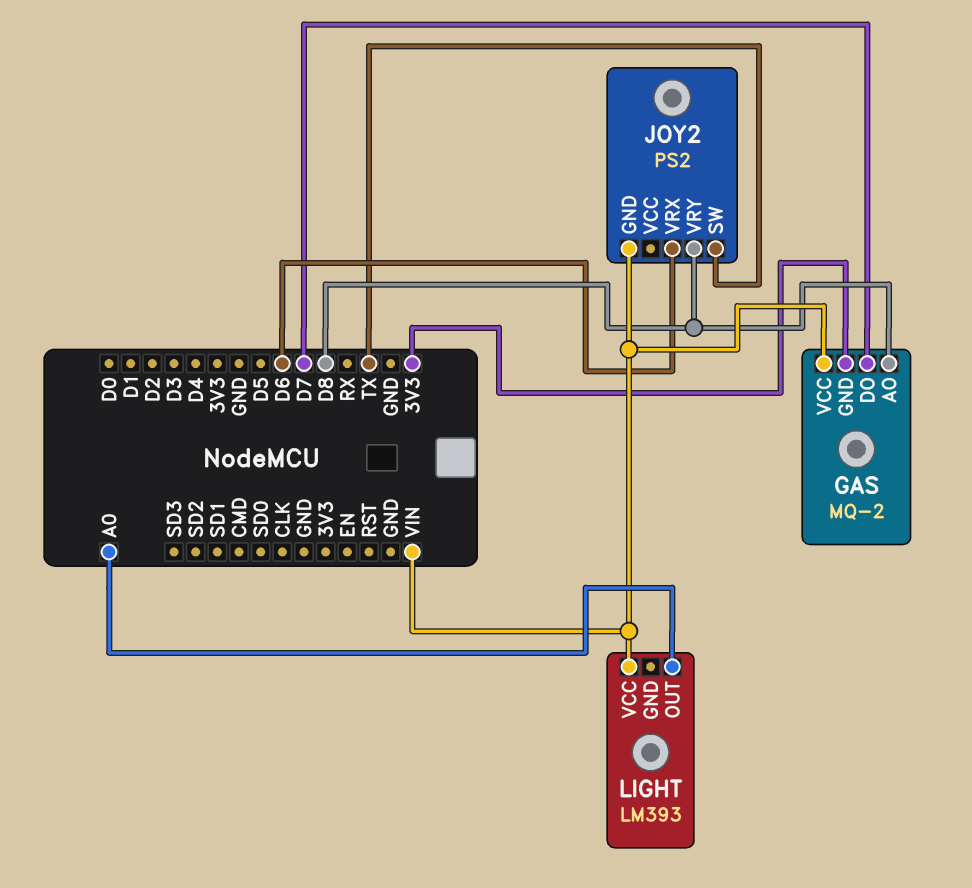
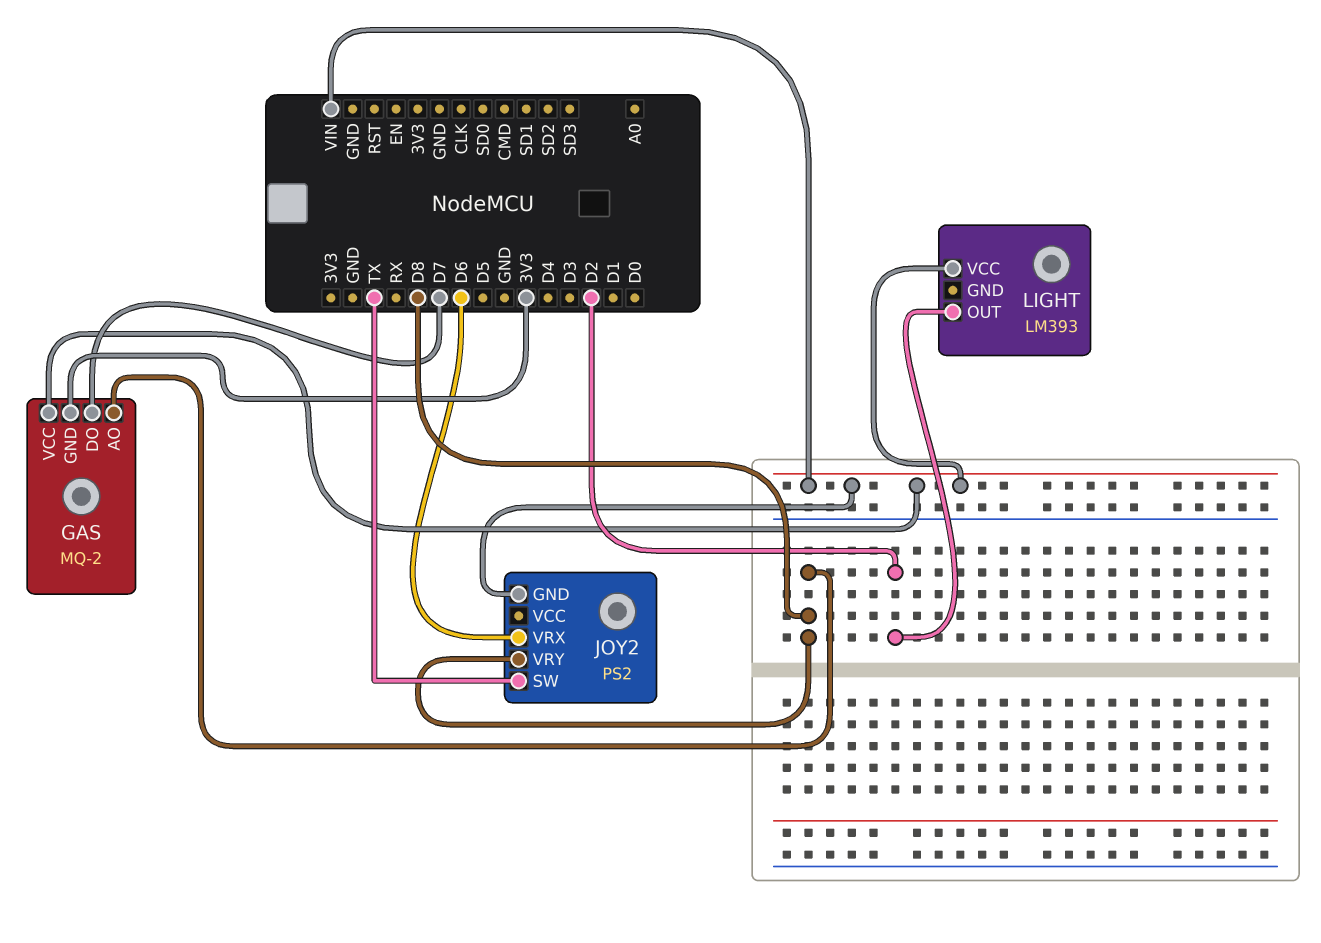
LIGHT pin OUT: A0 -> D2

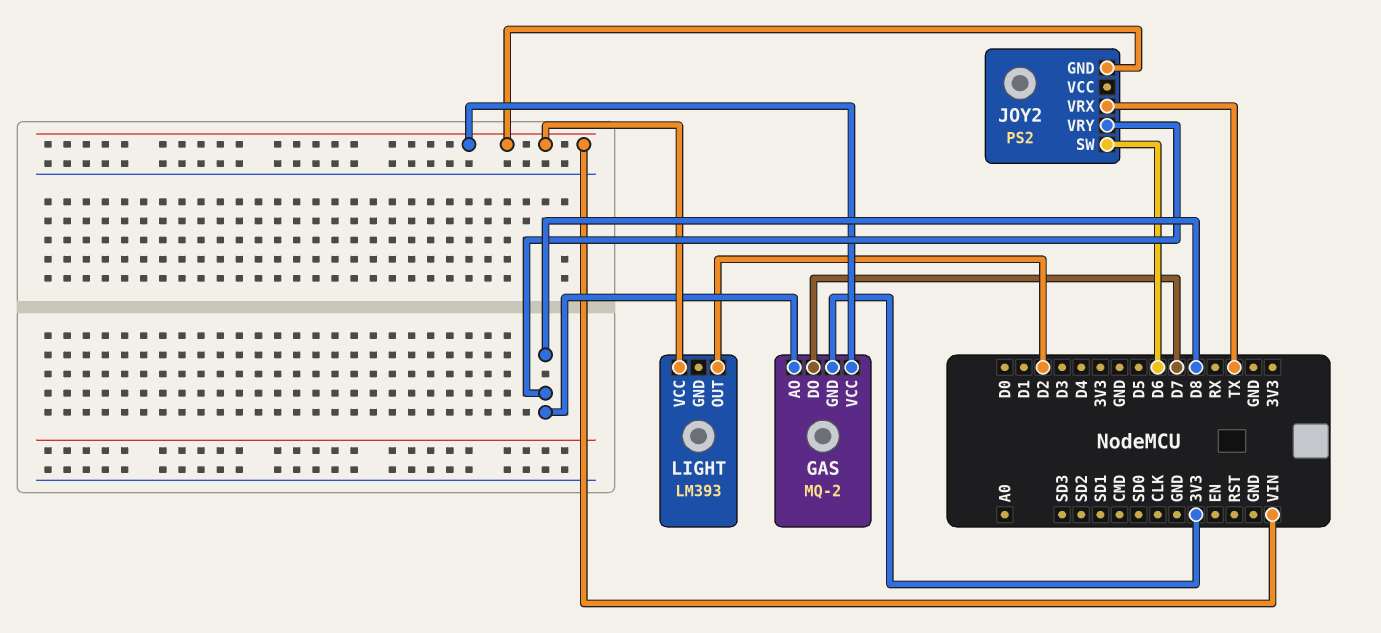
JOY2 pin SW: TX -> D6
JOY2 pin VRX: D6 -> TX

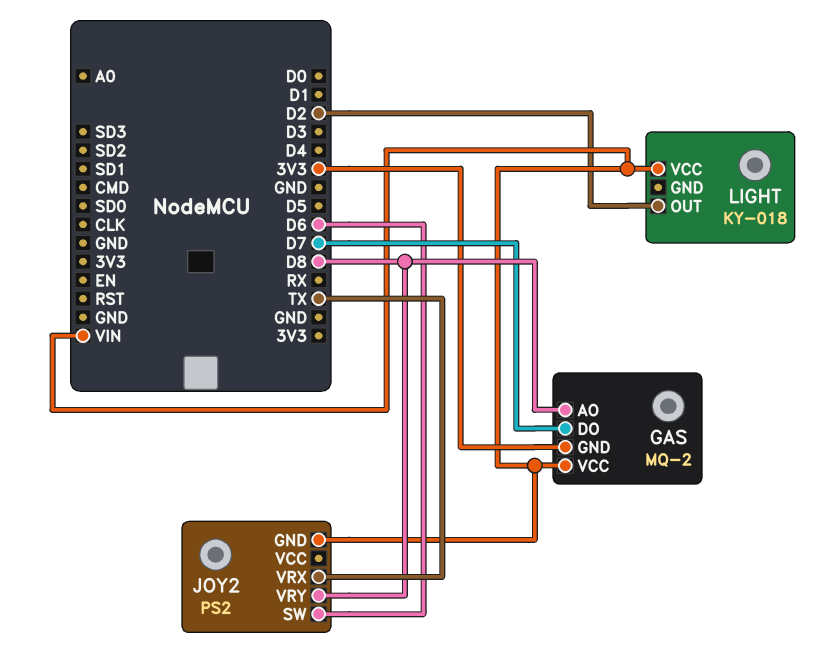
LIGHT: LM393 -> KY-018

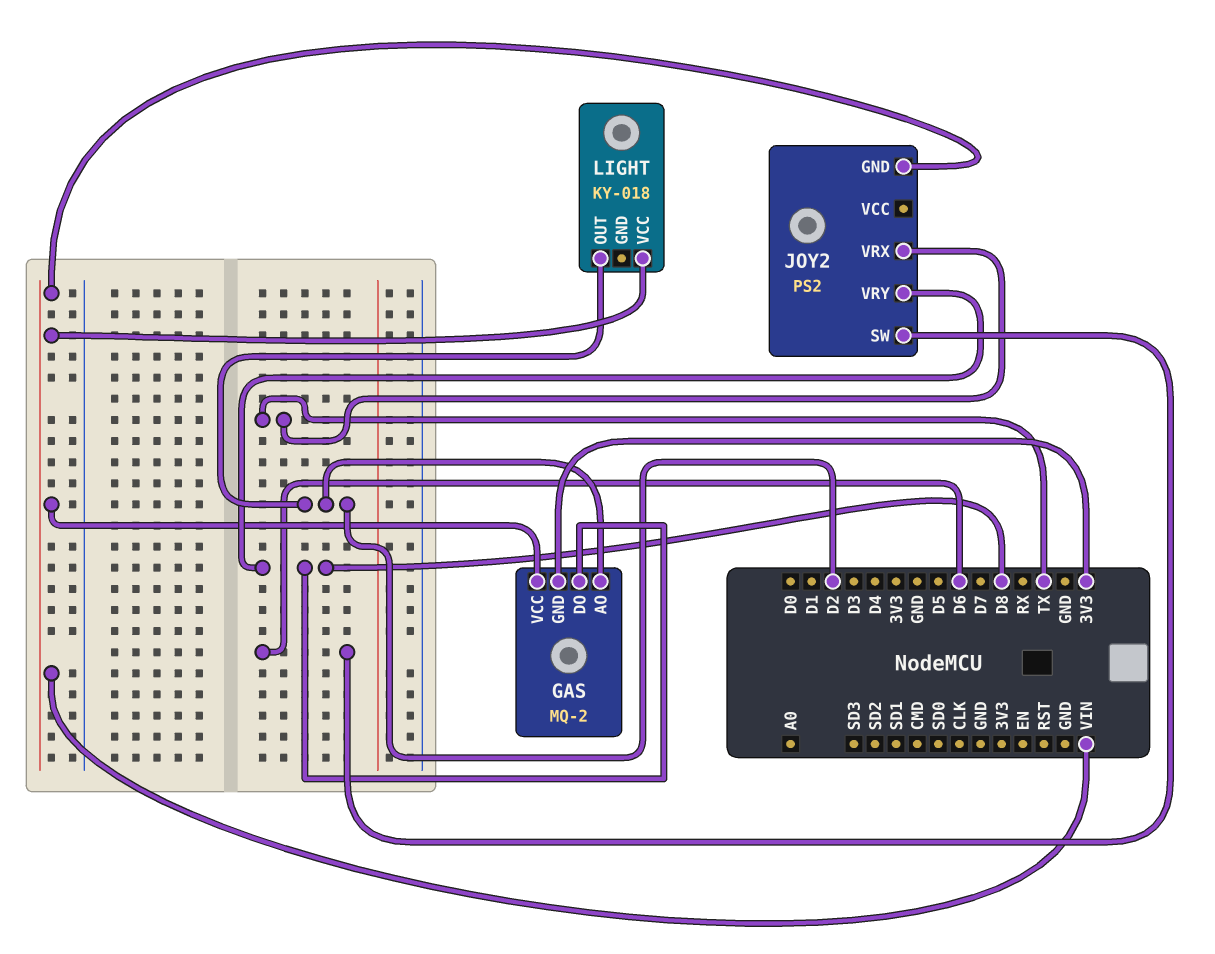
GAS pin AO: D8 -> D2
GAS pin DO: D7 -> D8

